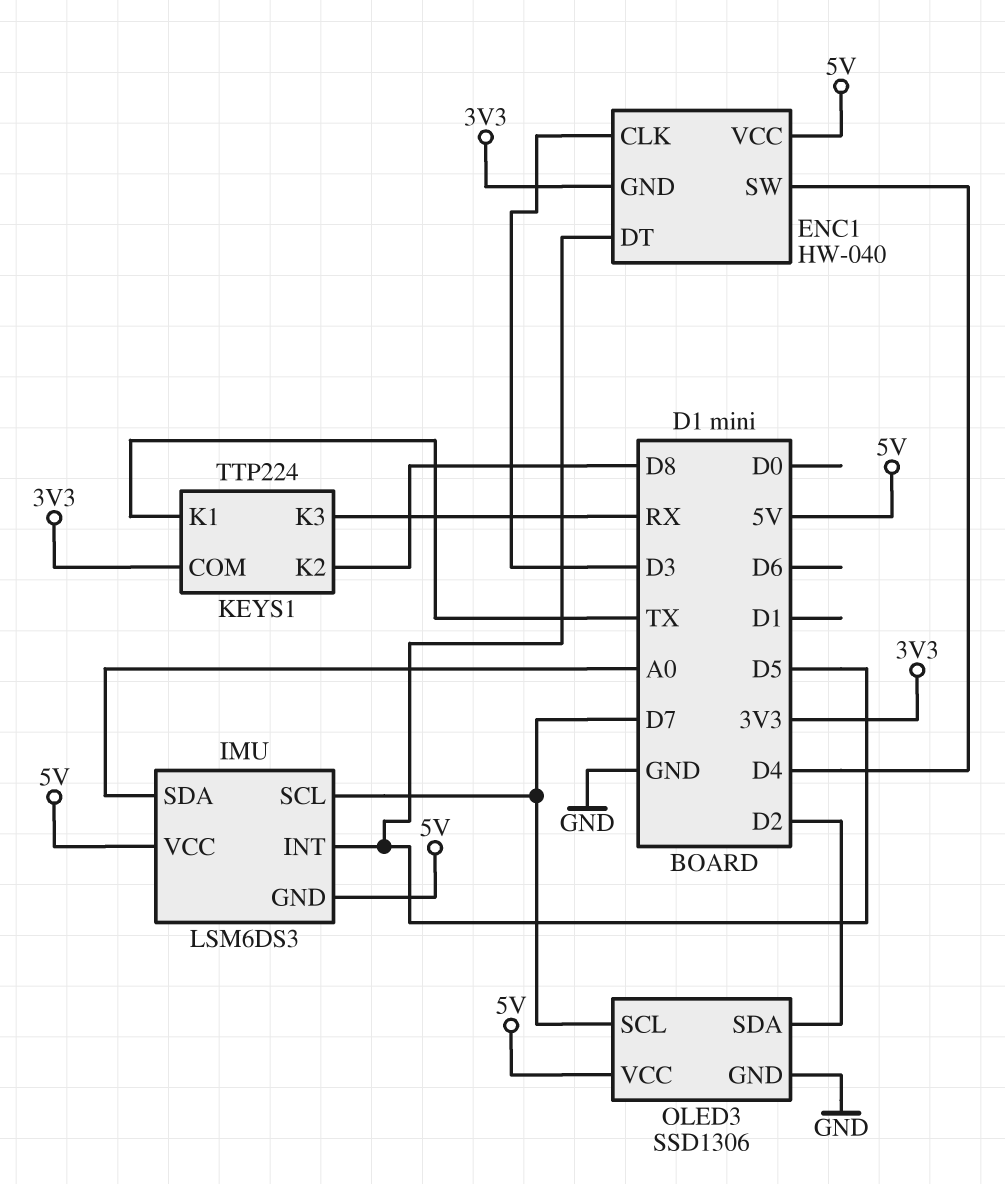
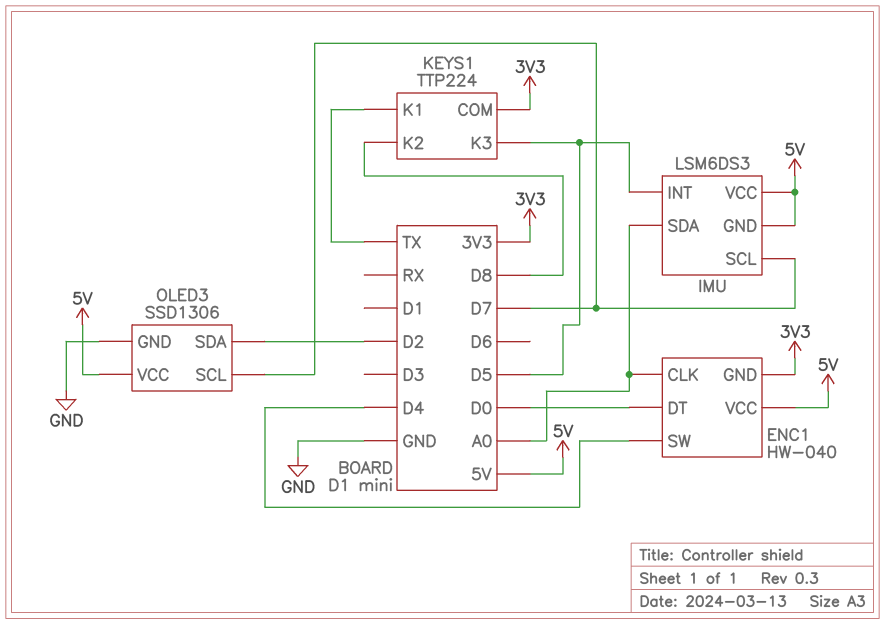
ENC1 pin CLK: D3 -> A0
ENC1 pin DT: D5 -> D0
KEYS1 pin K3: RX -> D5

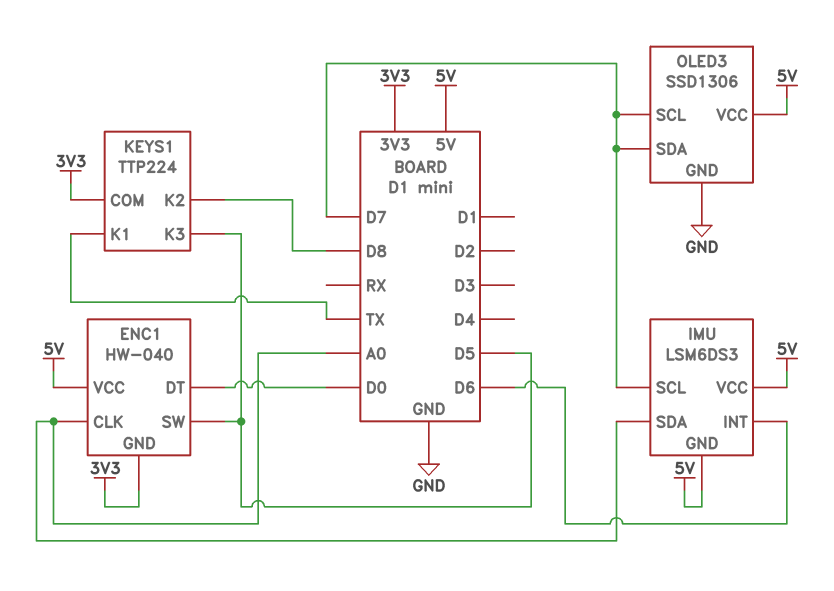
ENC1 pin SW: D4 -> D5
IMU pin INT: D5 -> D6
OLED3 pin SDA: D2 -> D7

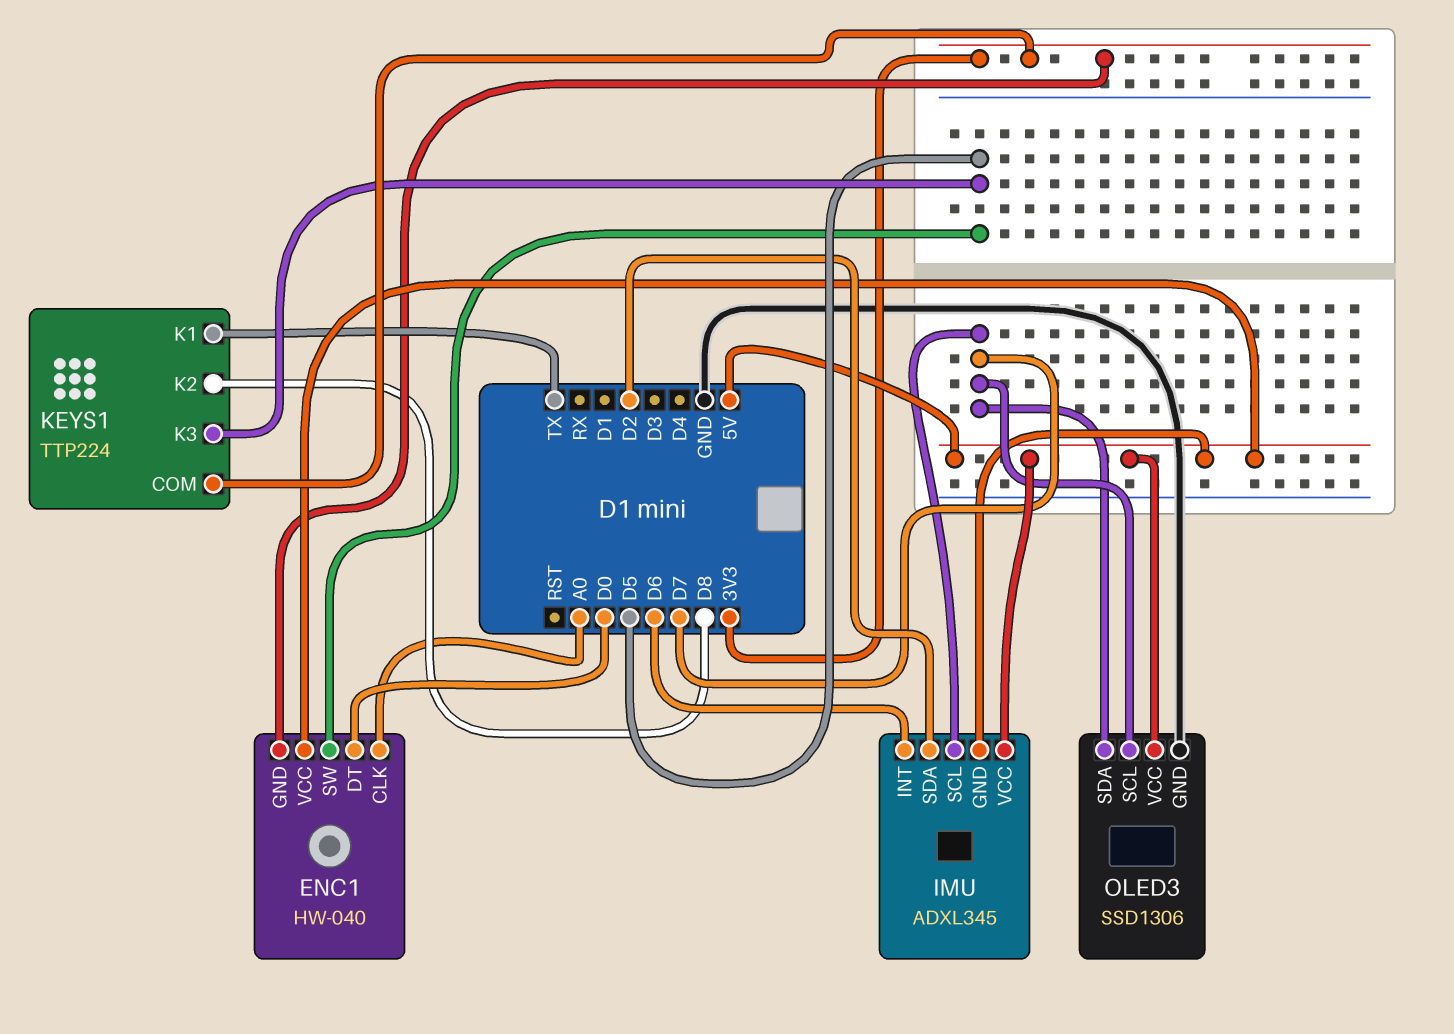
IMU: LSM6DS3 -> ADXL345
IMU pin SDA: A0 -> D2

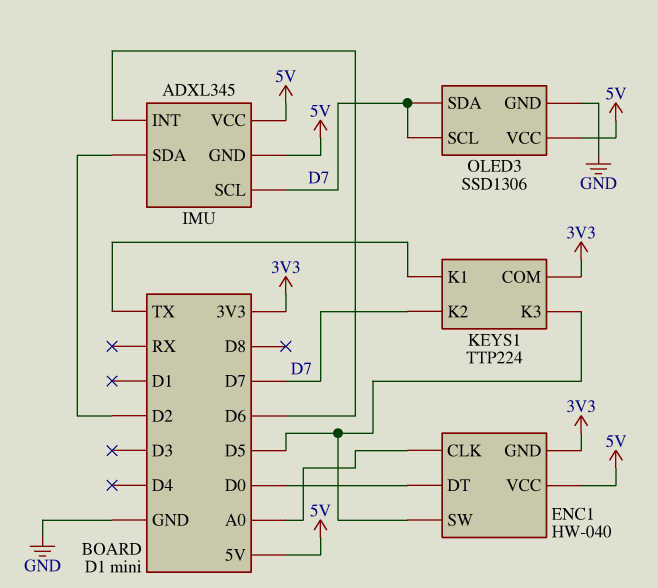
KEYS1 pin K2: D8 -> D7

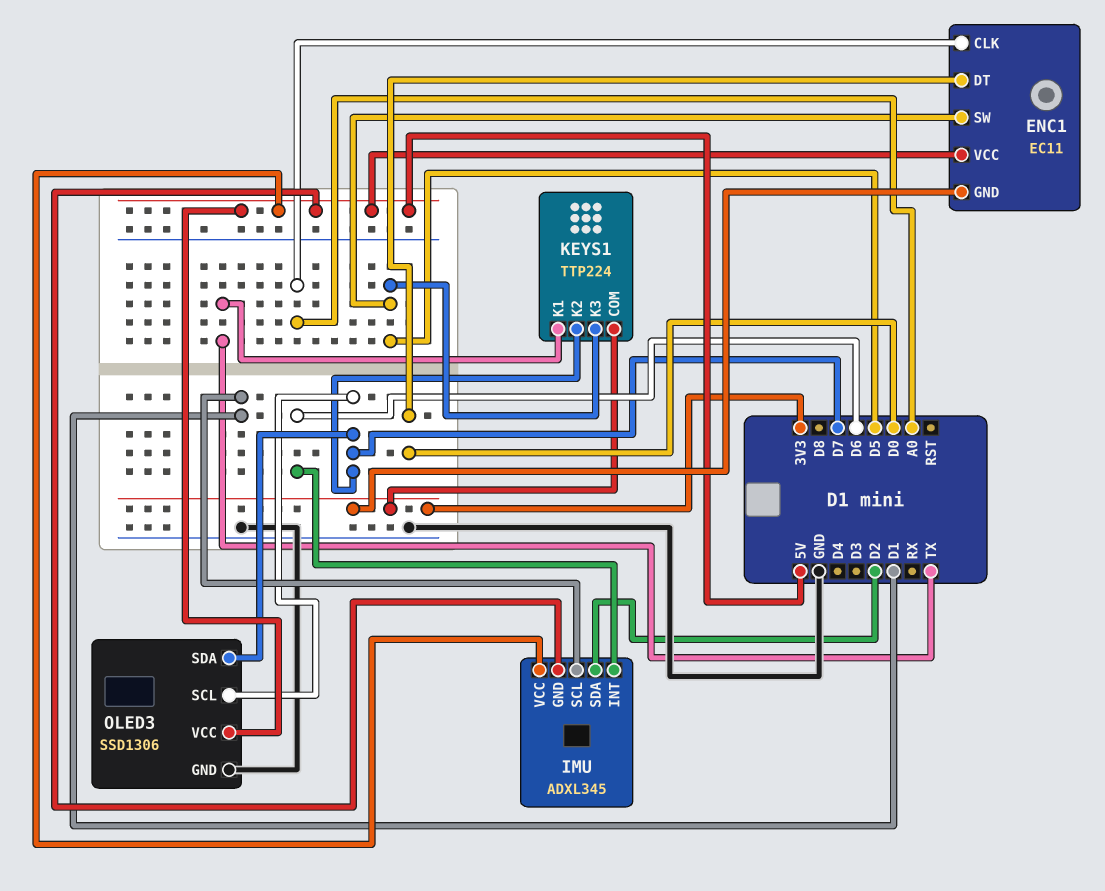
ENC1: HW-040 -> EC11
IMU pin SCL: D7 -> D1

